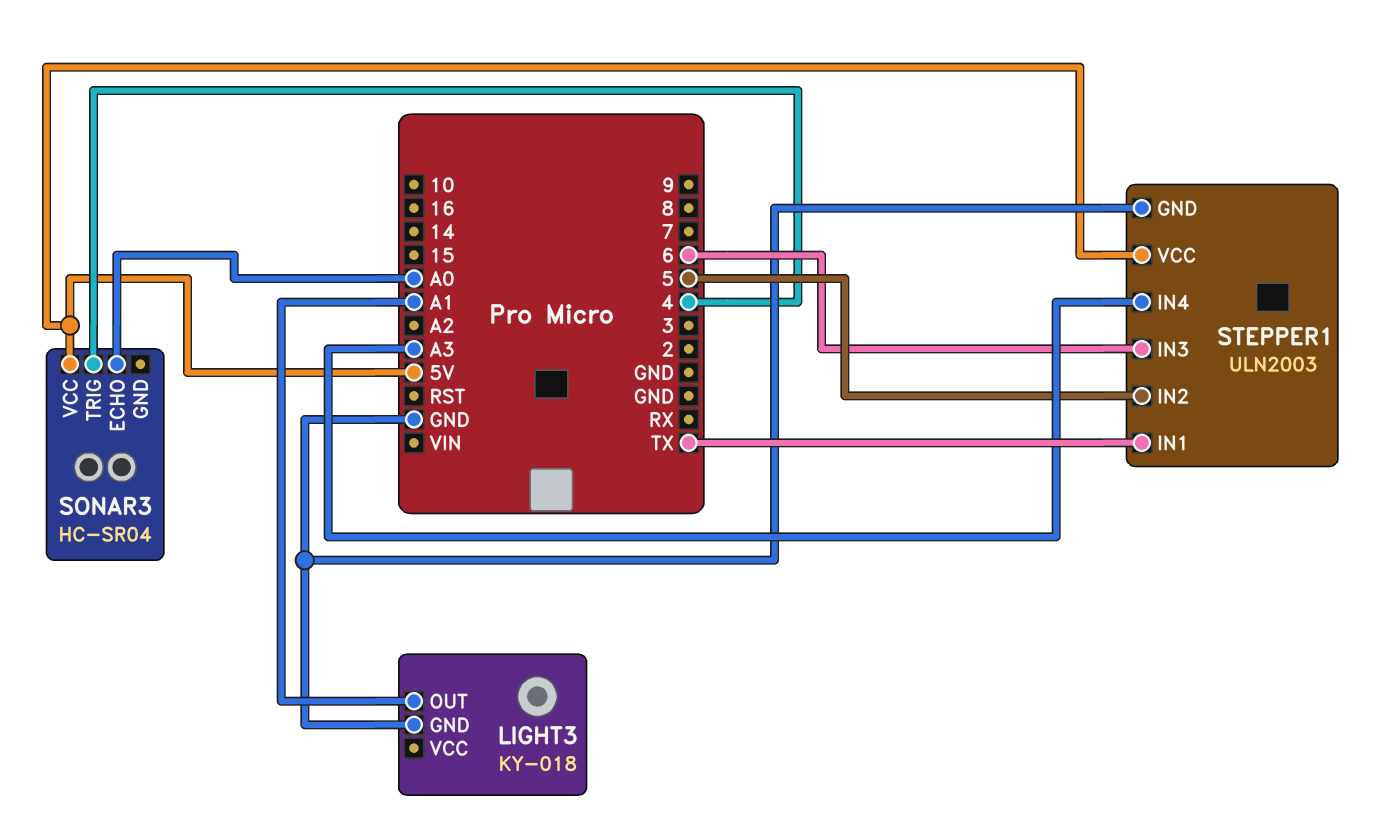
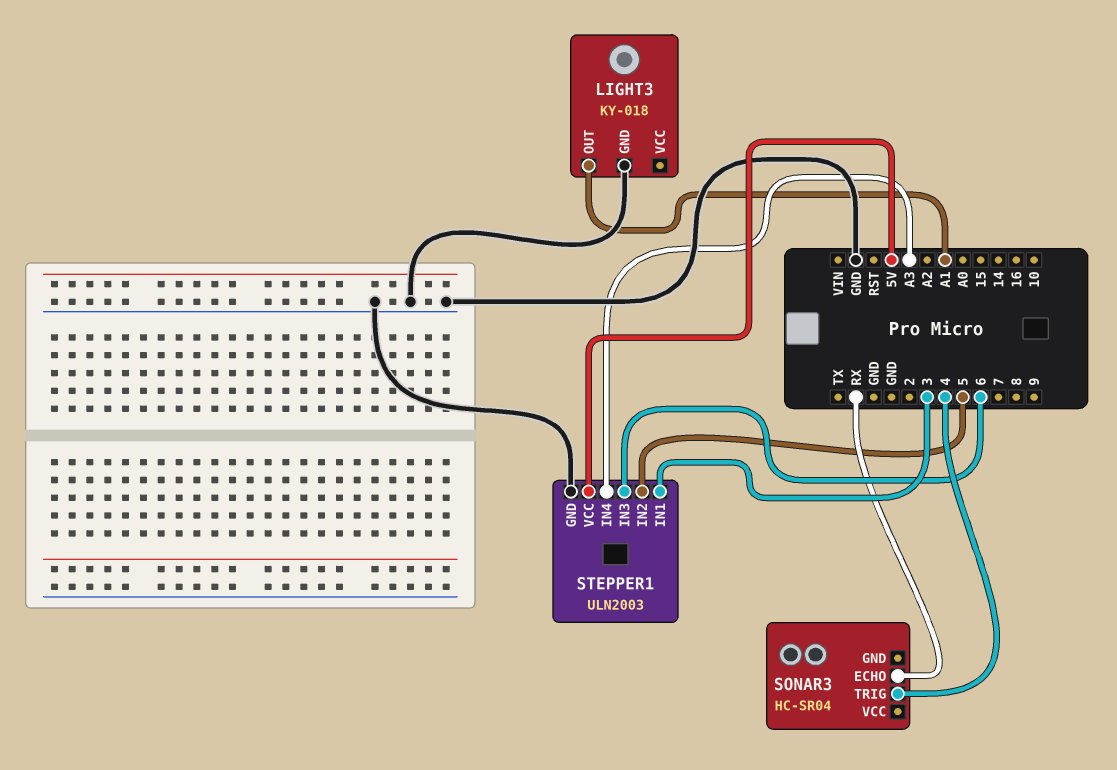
SONAR3 pin ECHO: A0 -> RX
SONAR3 pin VCC: 5V -> none
STEPPER1 pin IN1: TX -> 3

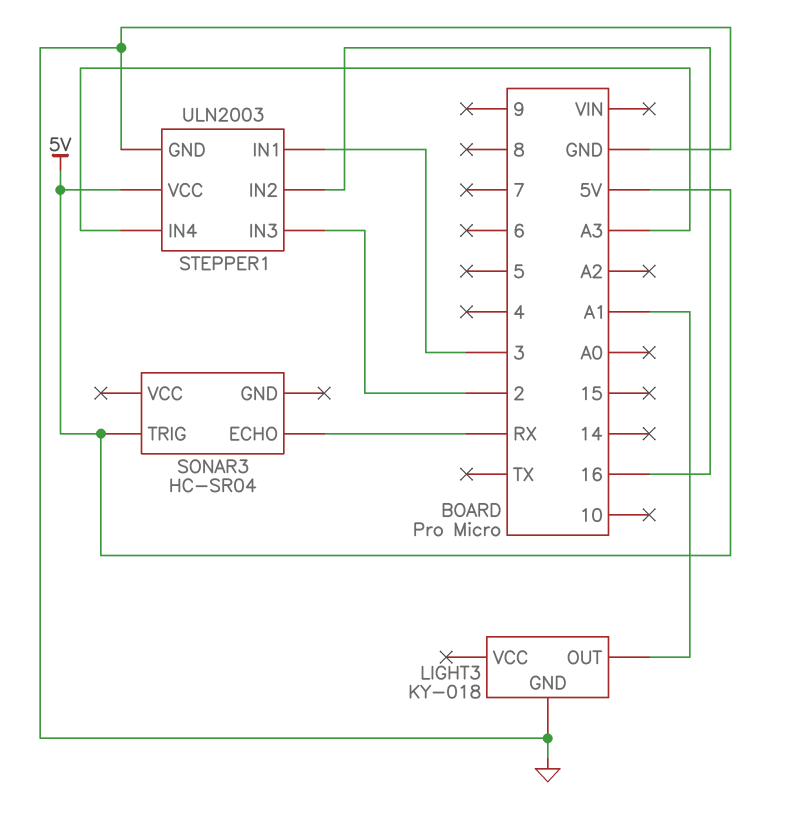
SONAR3 pin TRIG: 4 -> 5V
STEPPER1 pin IN2: 5 -> 16
STEPPER1 pin IN3: 6 -> 2

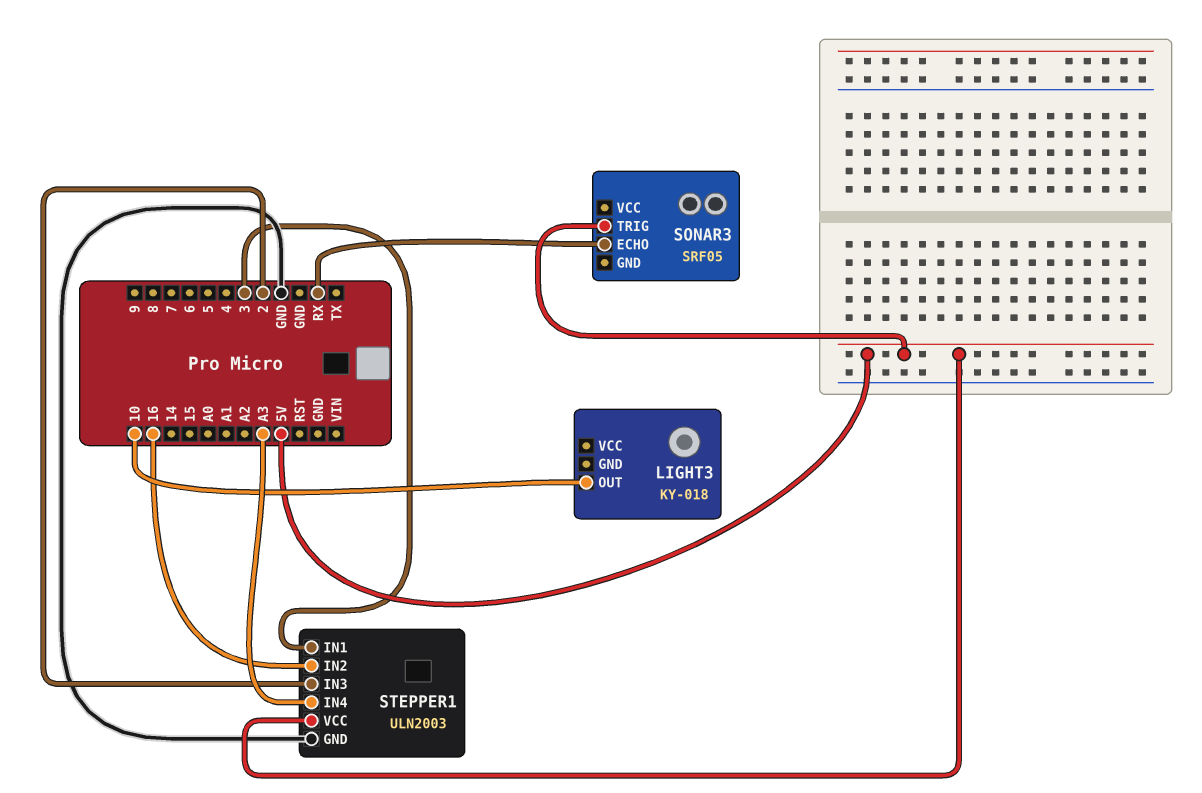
LIGHT3 pin GND: GND -> none
LIGHT3 pin OUT: A1 -> 10
SONAR3: HC-SR04 -> SRF05

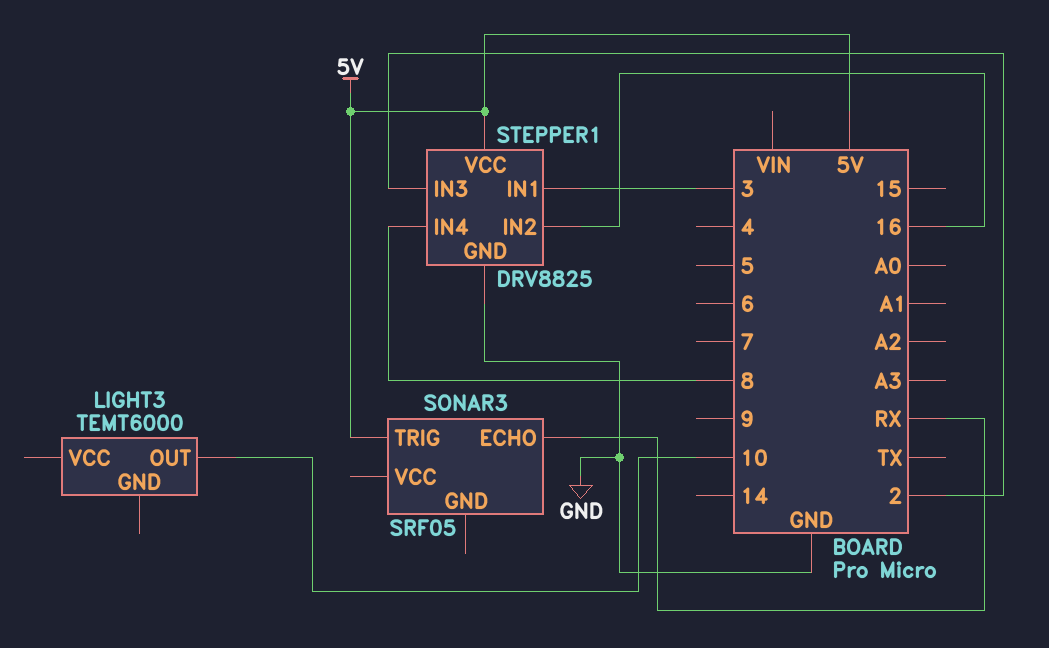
LIGHT3: KY-018 -> TEMT6000
STEPPER1: ULN2003 -> DRV8825
STEPPER1 pin IN4: A3 -> 8

